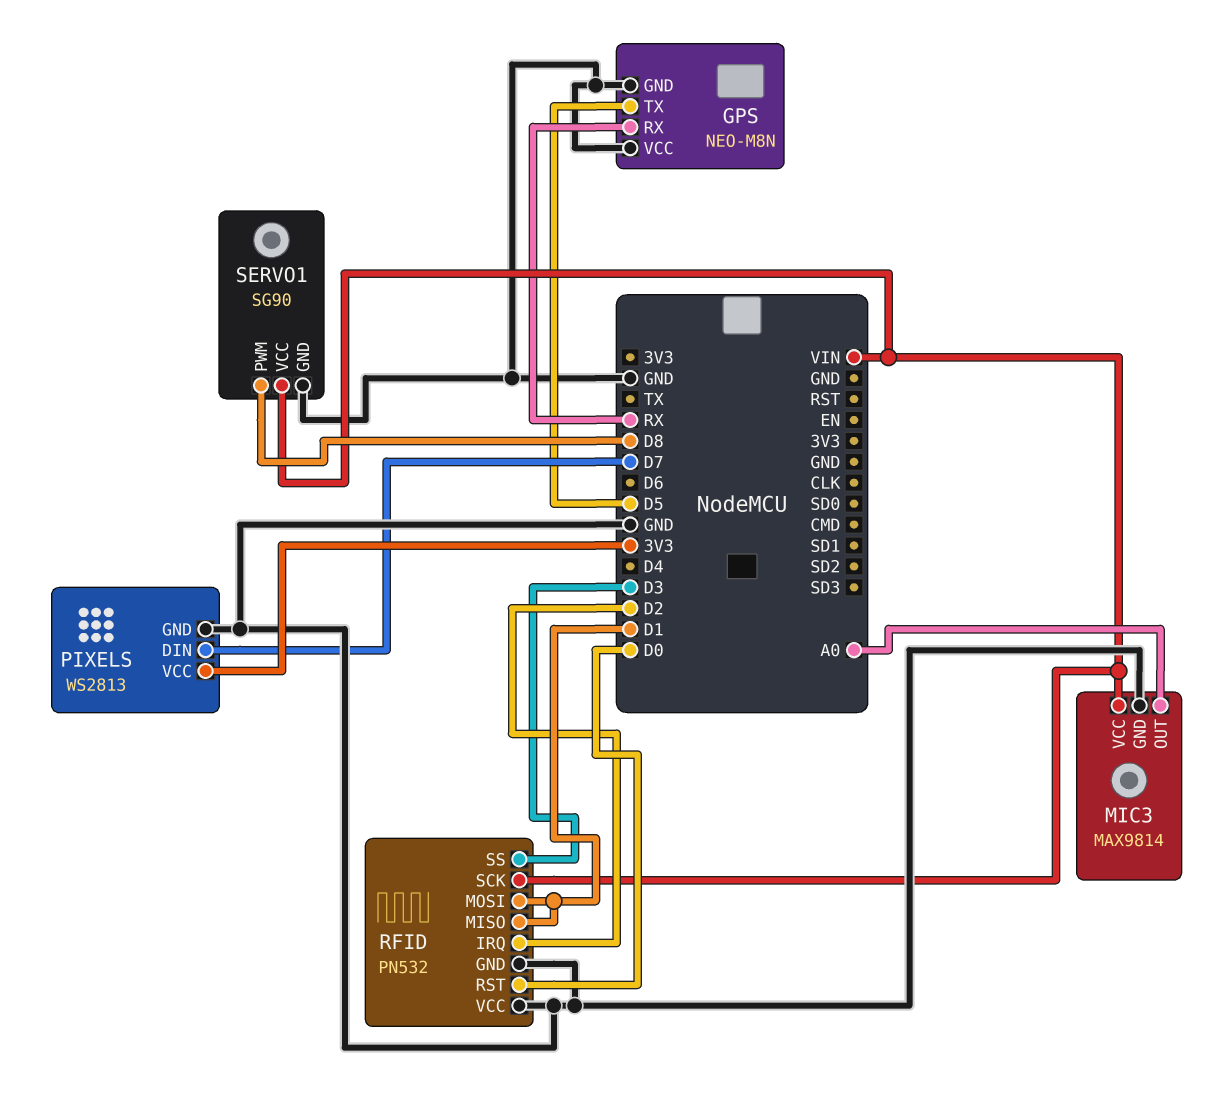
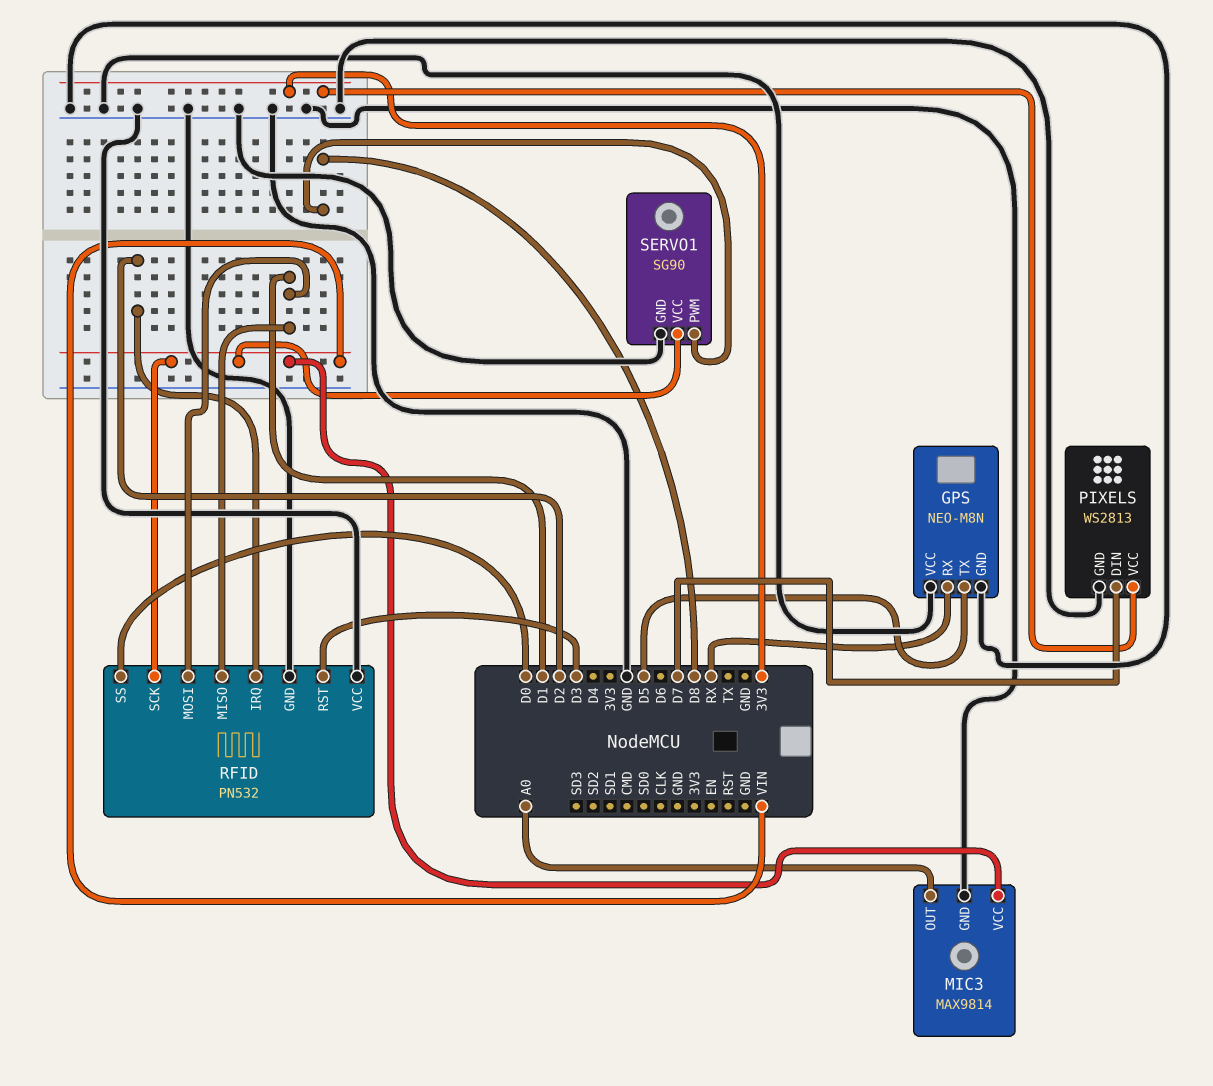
RFID pin RST: D0 -> D3
RFID pin SS: D3 -> D0

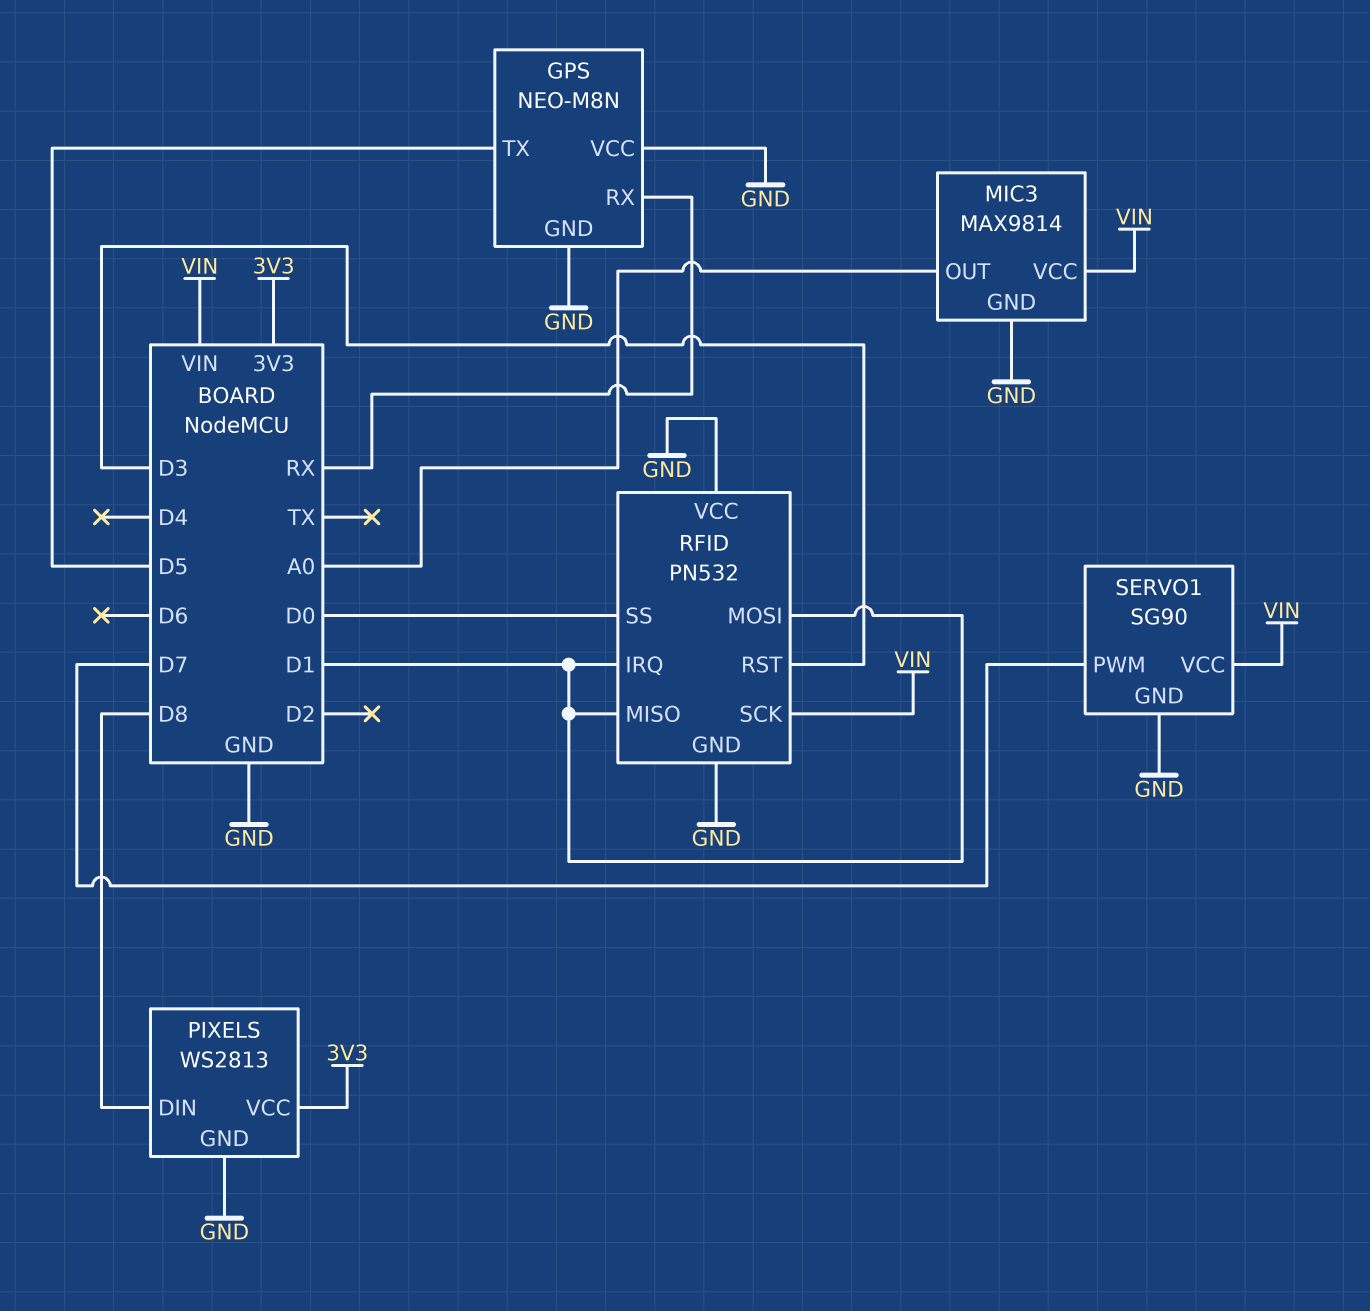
PIXELS pin DIN: D7 -> D8
RFID pin IRQ: D2 -> D1
SERVO1 pin PWM: D8 -> D7

